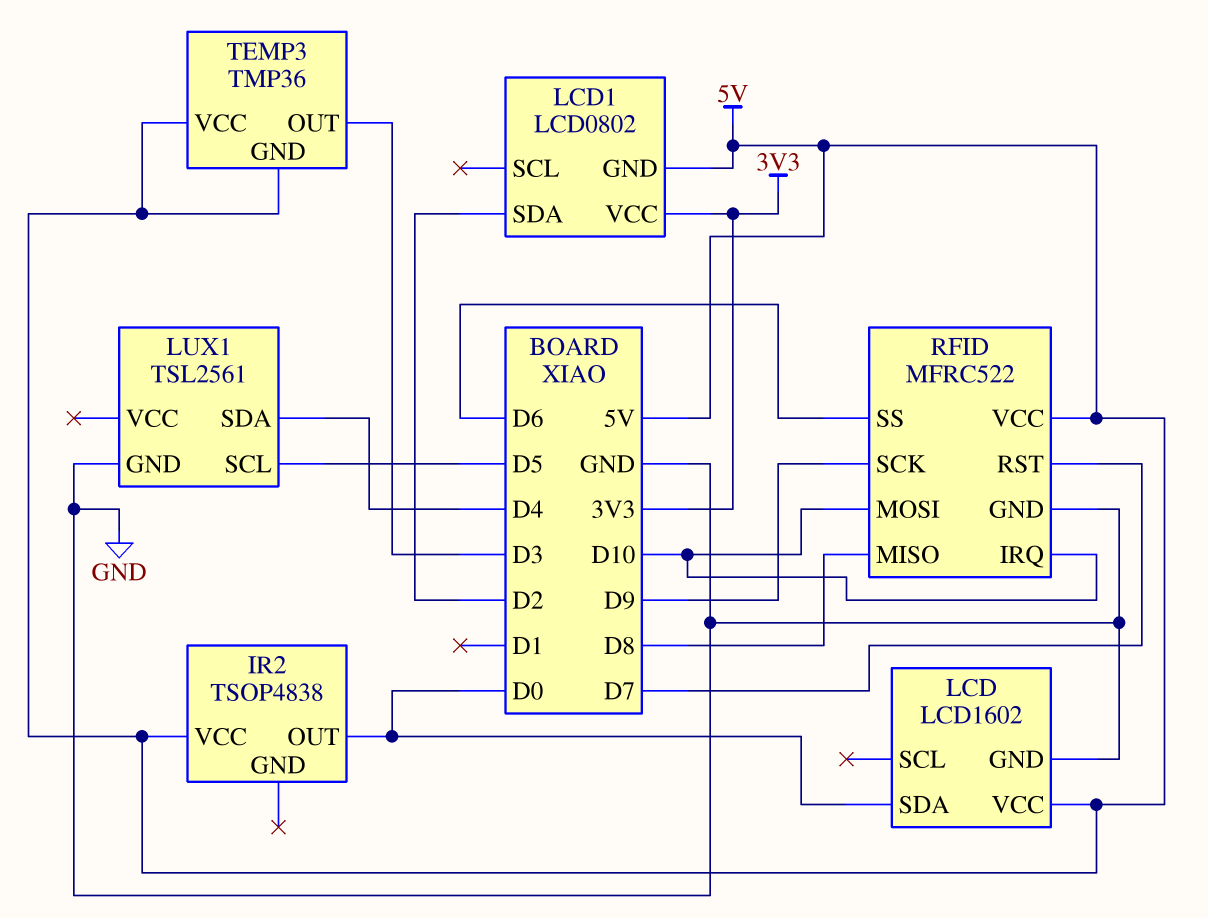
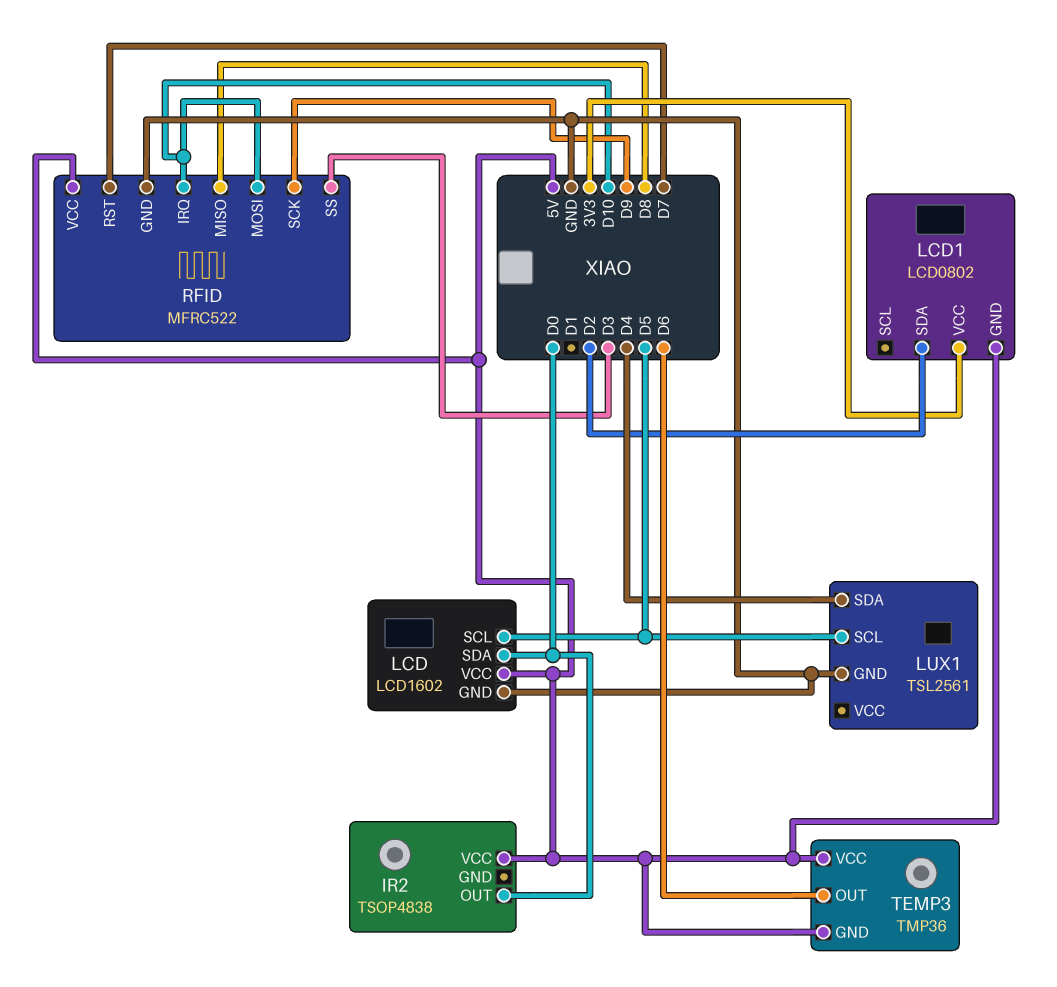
LCD pin SCL: none -> D5
RFID pin SS: D6 -> D3
TEMP3 pin OUT: D3 -> D6

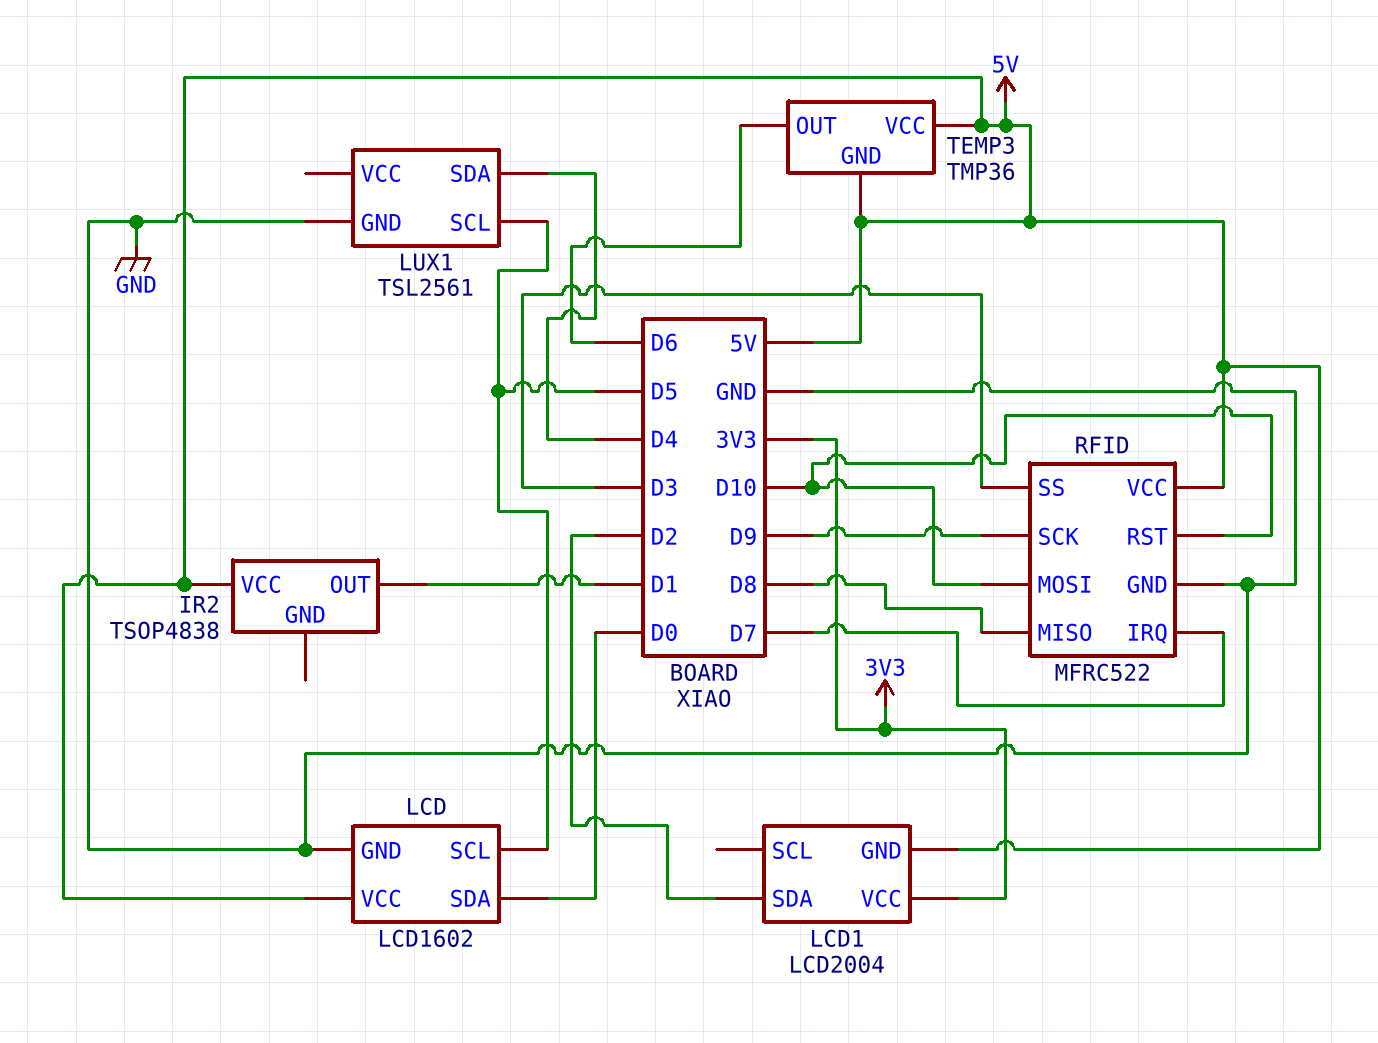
IR2 pin OUT: D0 -> D1
LCD1: LCD0802 -> LCD2004
RFID pin IRQ: D10 -> D7
RFID pin RST: D7 -> D10

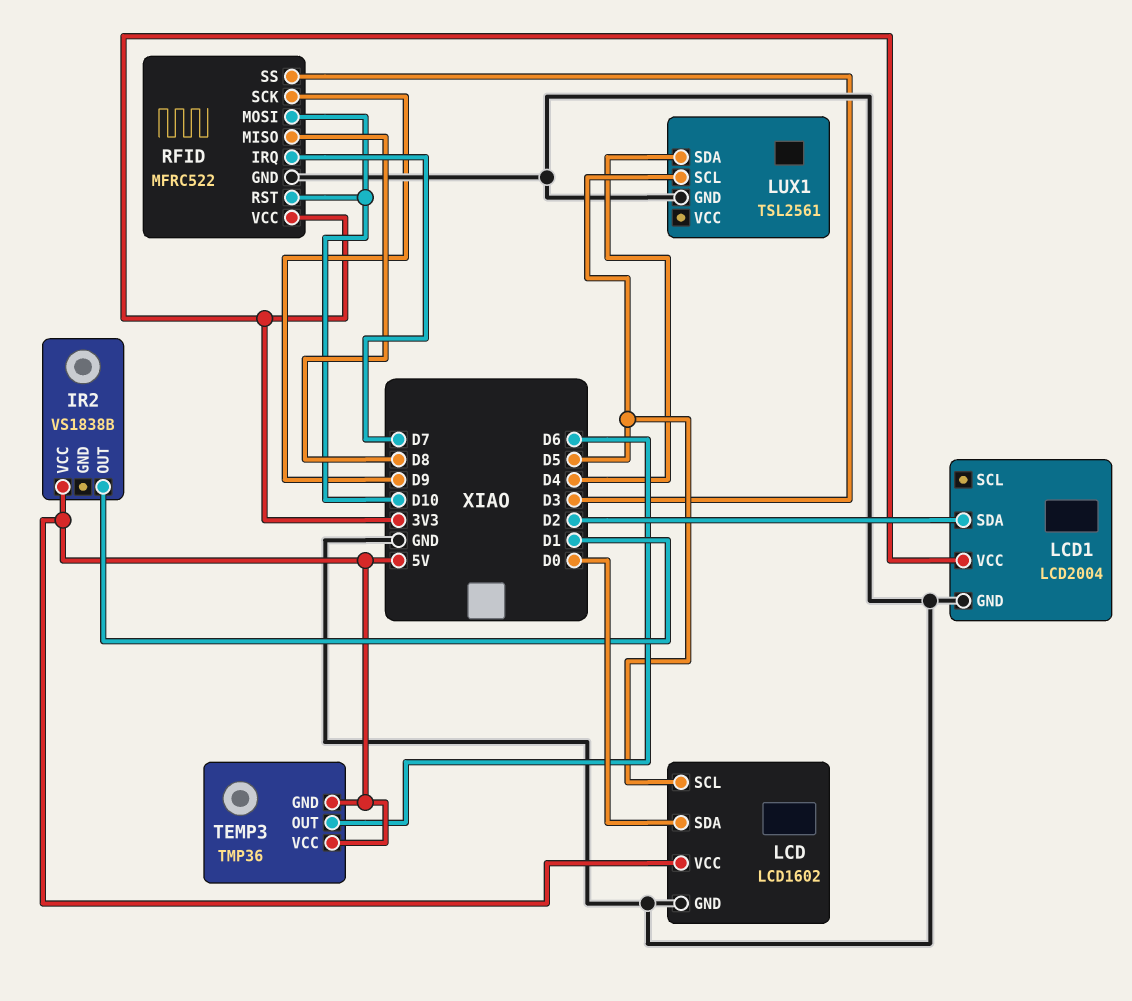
IR2: TSOP4838 -> VS1838B
LCD1 pin GND: 5V -> GND
RFID pin VCC: 5V -> 3V3

